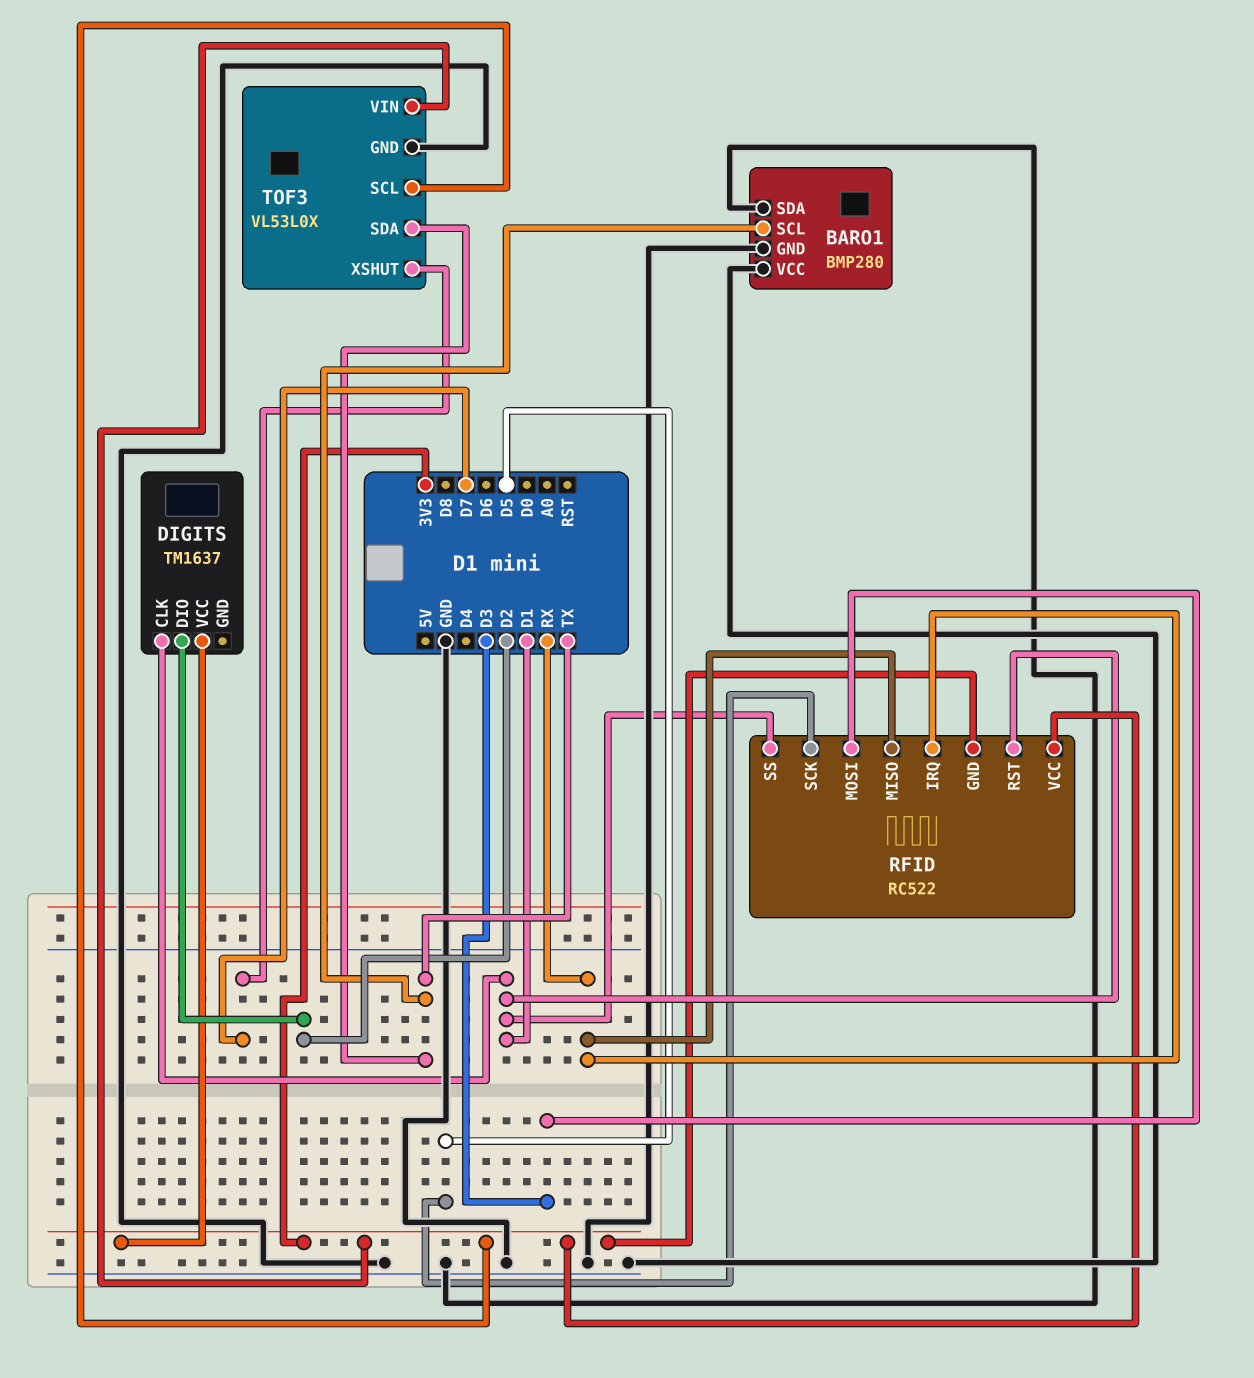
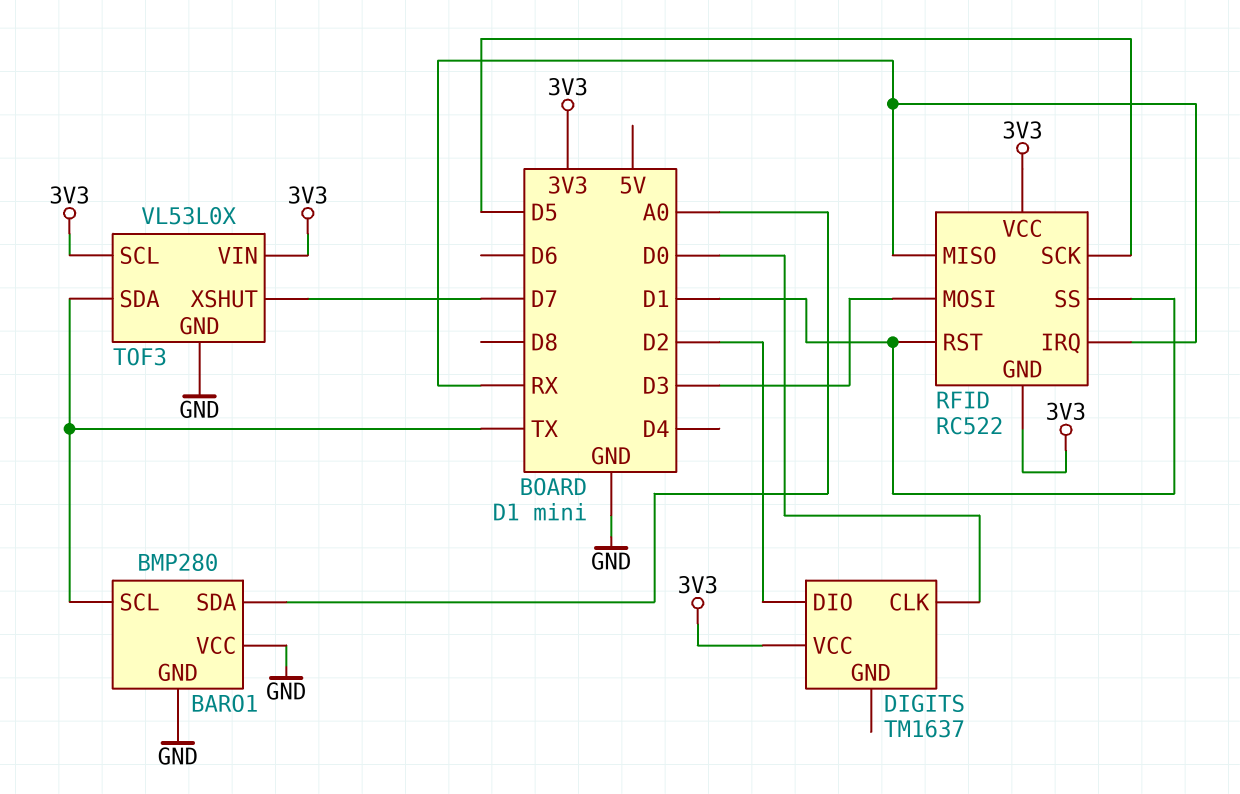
BARO1 pin SDA: GND -> A0
DIGITS pin CLK: D1 -> D0

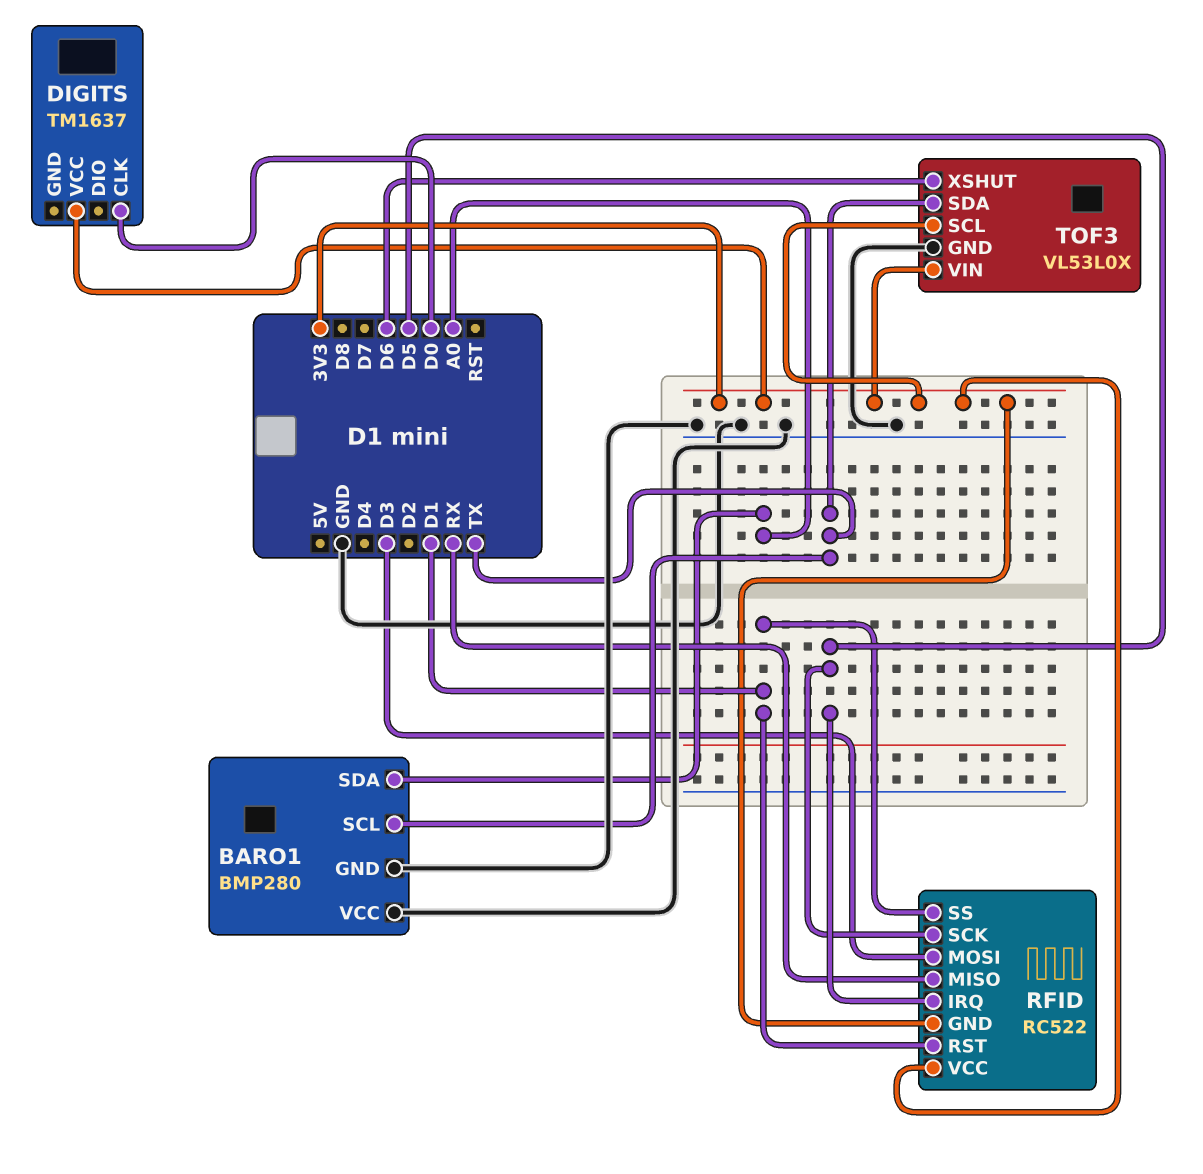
DIGITS pin DIO: D2 -> none
RFID pin IRQ: RX -> D5
TOF3 pin XSHUT: D7 -> D6

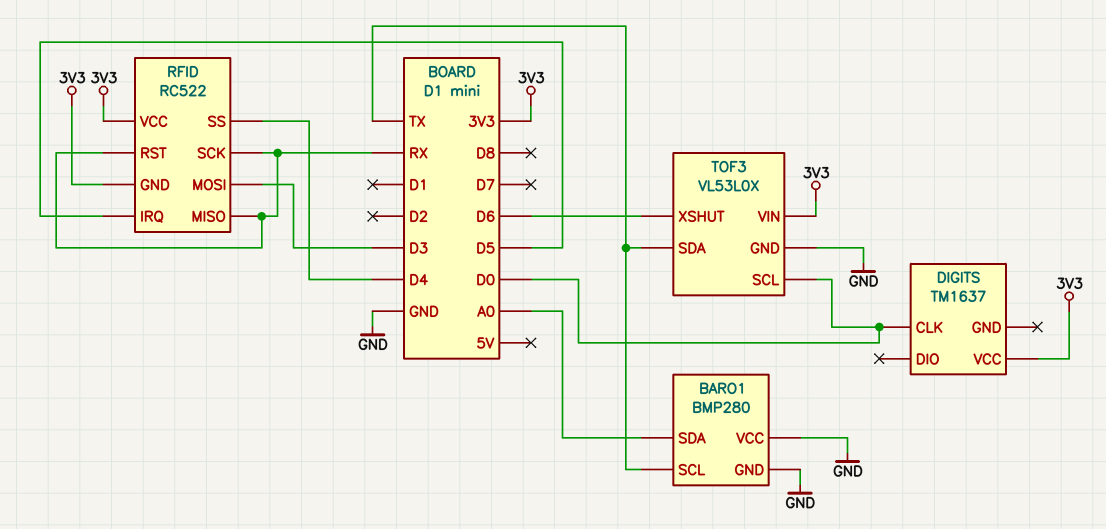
RFID pin RST: D1 -> RX
RFID pin SCK: D5 -> RX
RFID pin SS: D1 -> D4
TOF3 pin SCL: 3V3 -> D0

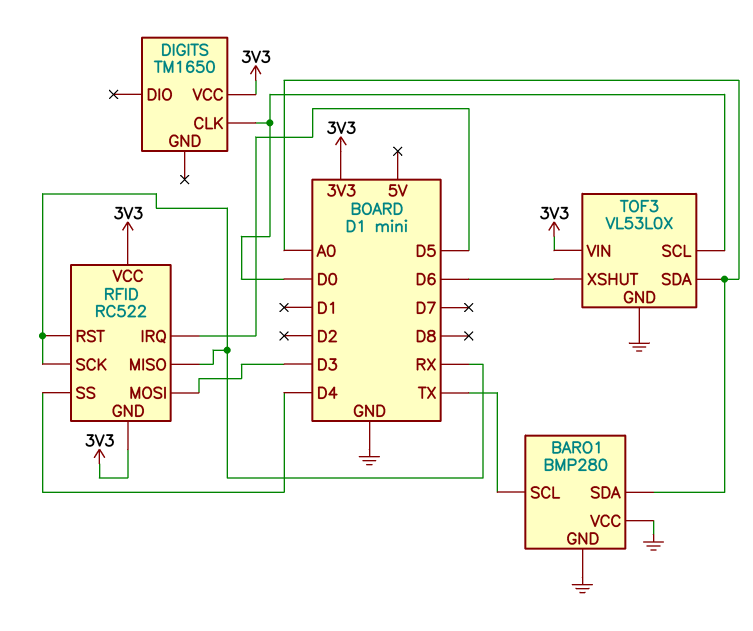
DIGITS: TM1637 -> TM1650
TOF3 pin SDA: TX -> A0

